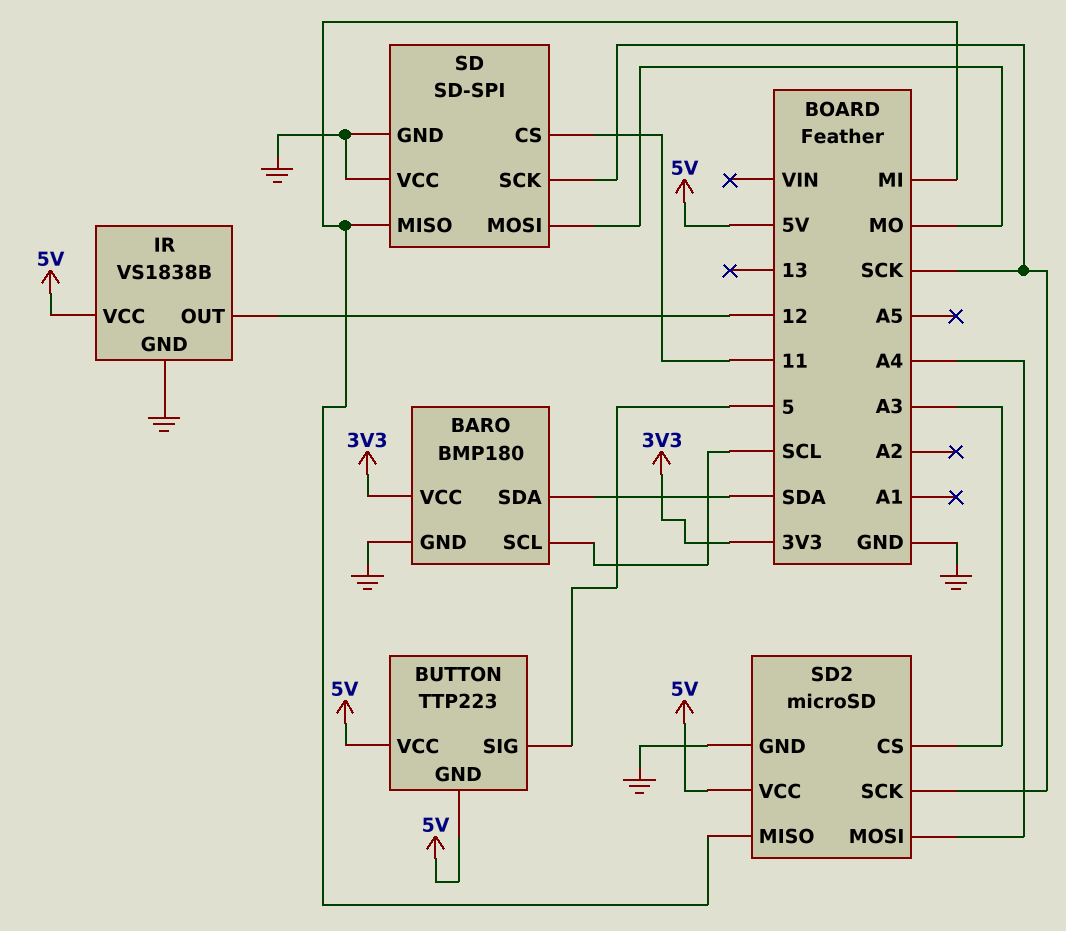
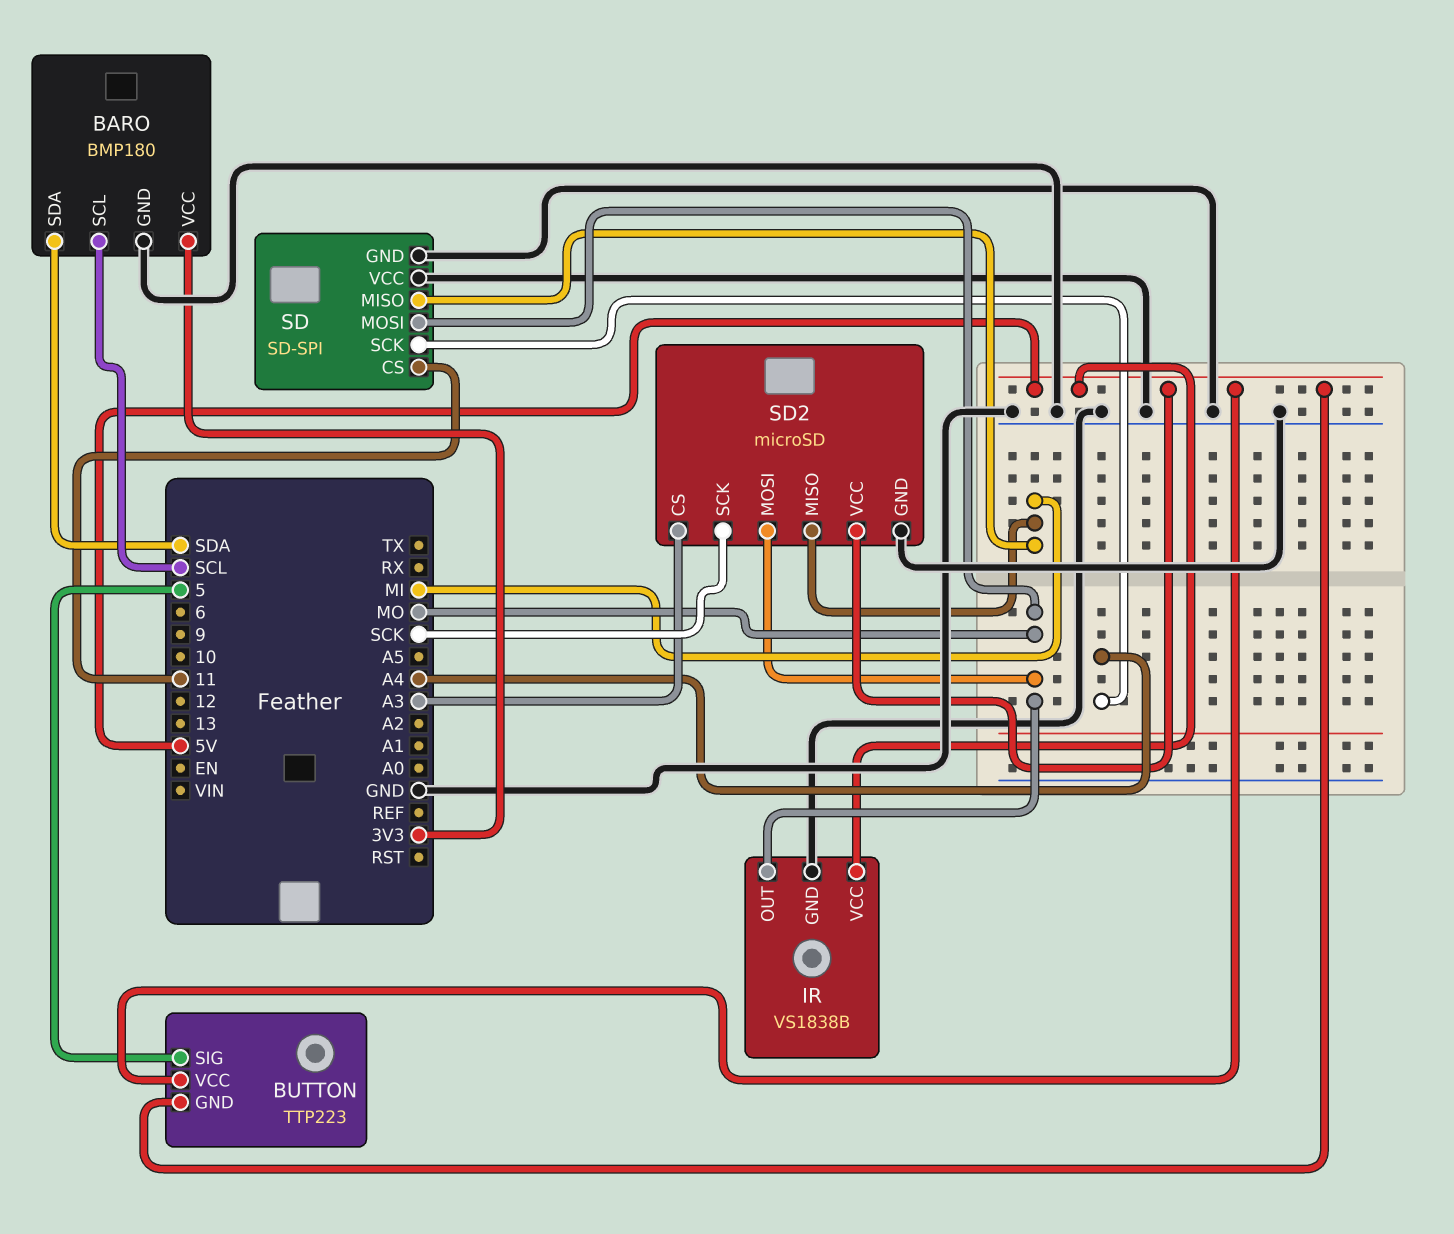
IR pin OUT: 12 -> MO
SD pin SCK: SCK -> A4
SD2 pin MOSI: A4 -> MO

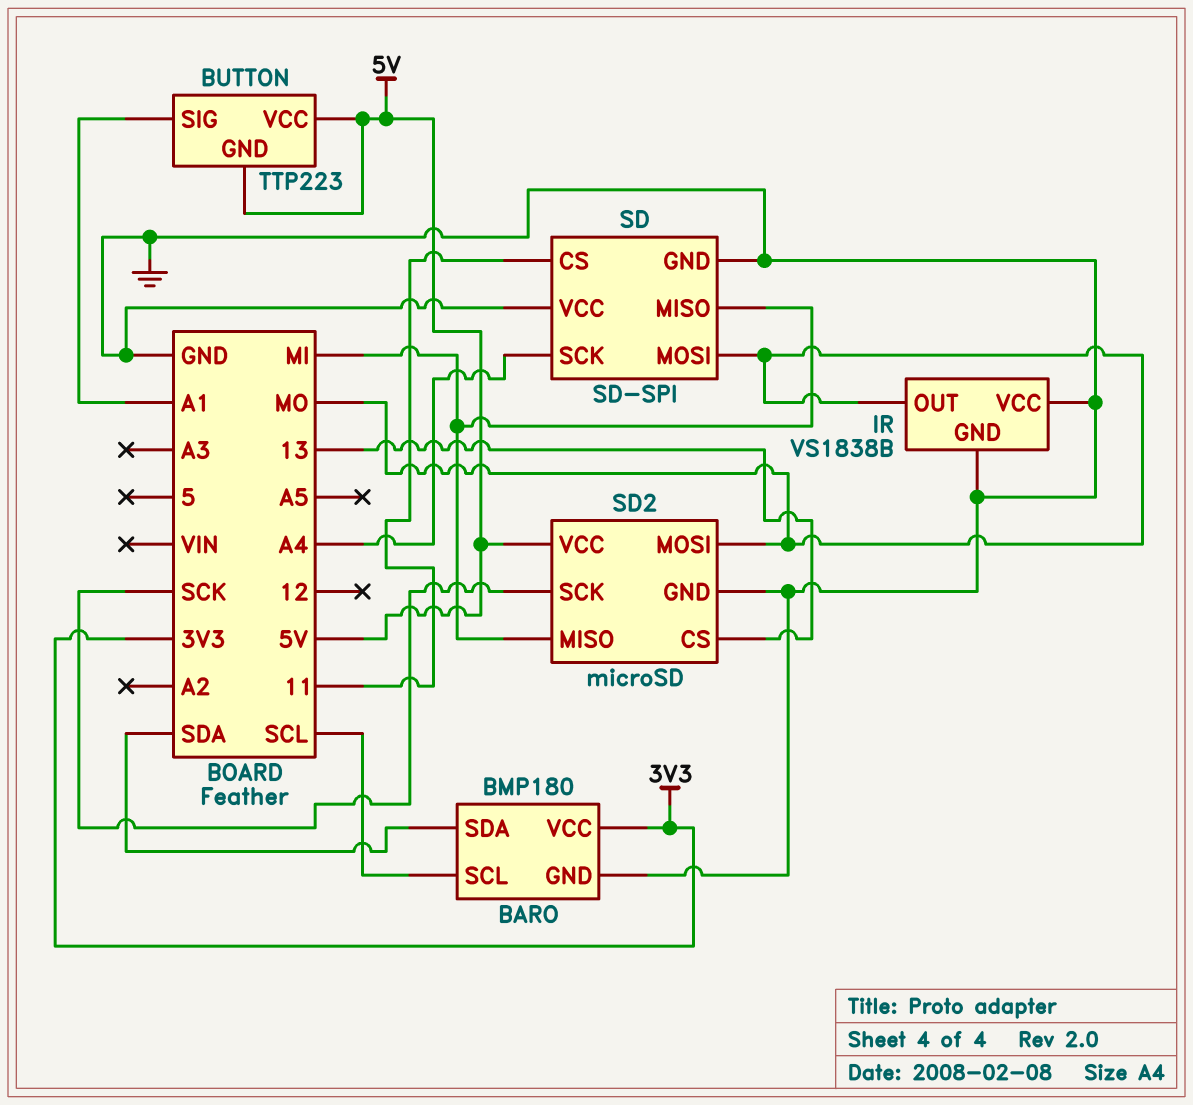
BUTTON pin SIG: 5 -> A1
IR pin VCC: 5V -> GND
SD2 pin CS: A3 -> 13

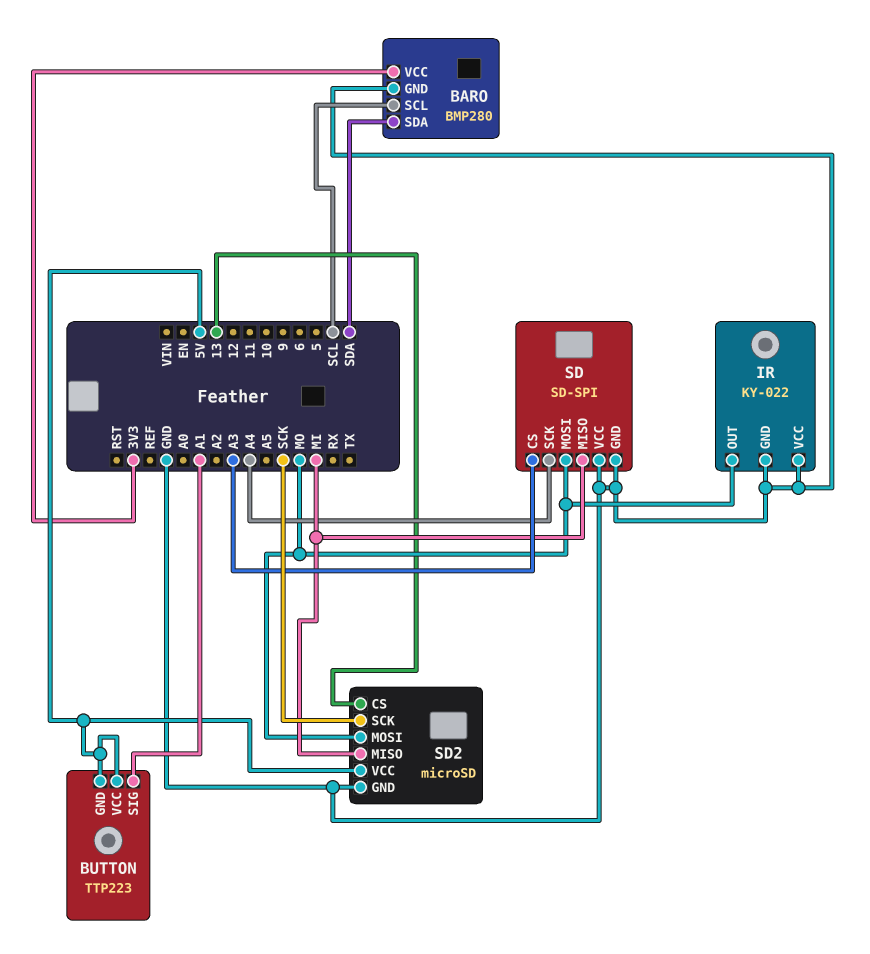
BARO: BMP180 -> BMP280
IR: VS1838B -> KY-022
SD pin CS: 11 -> A3

